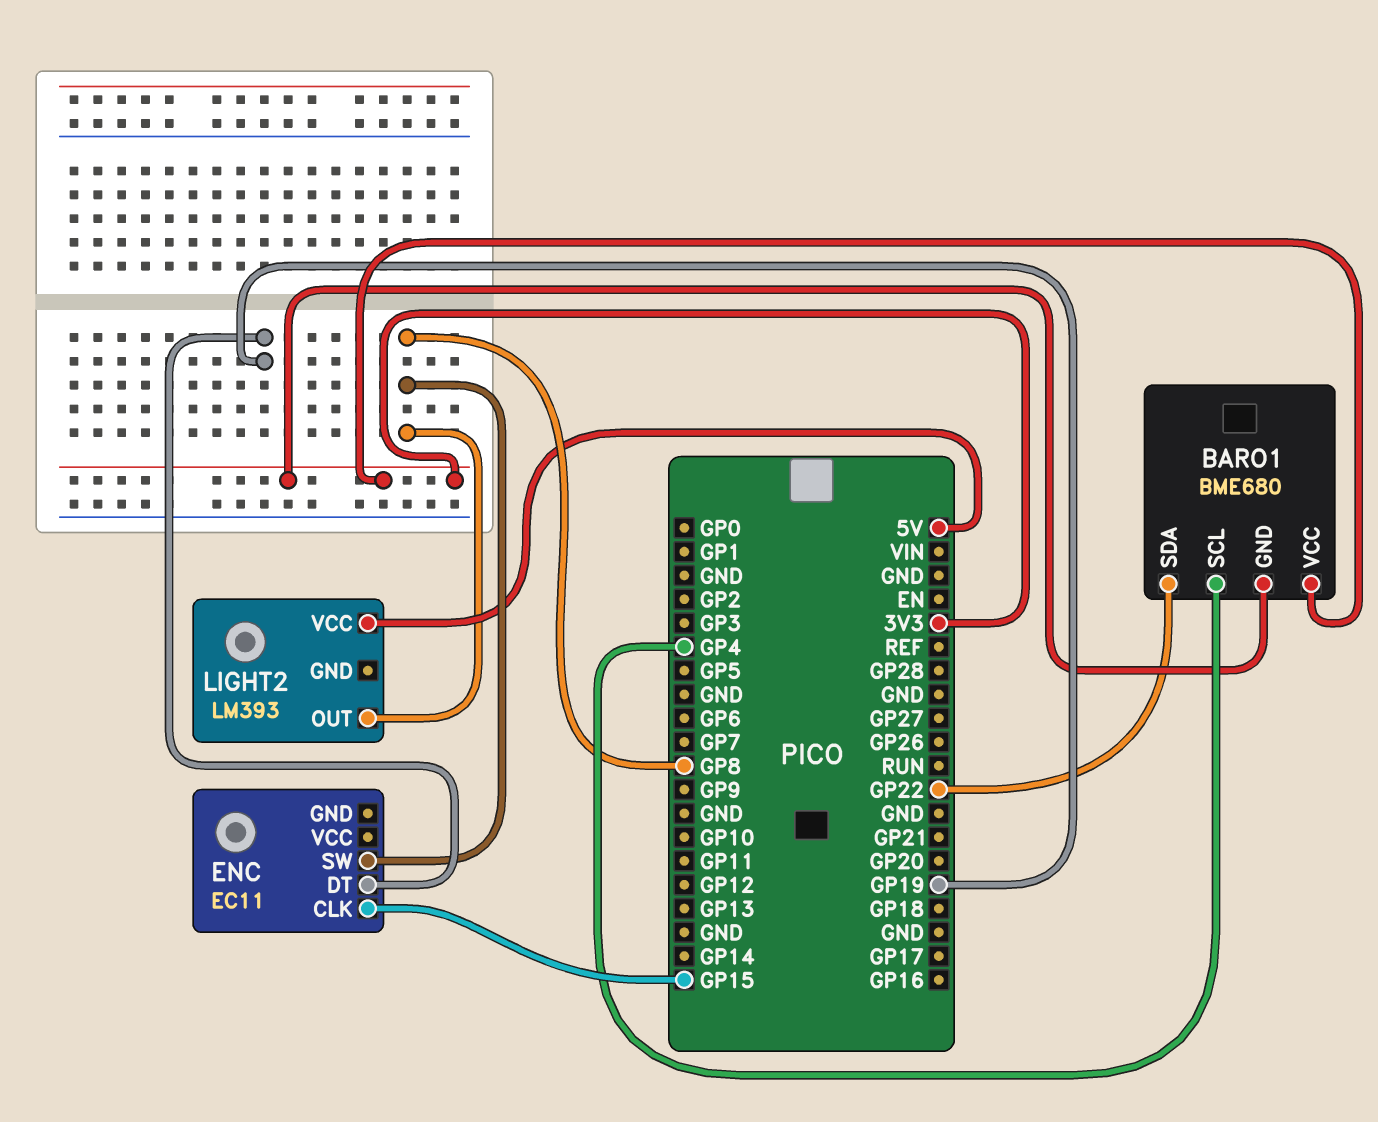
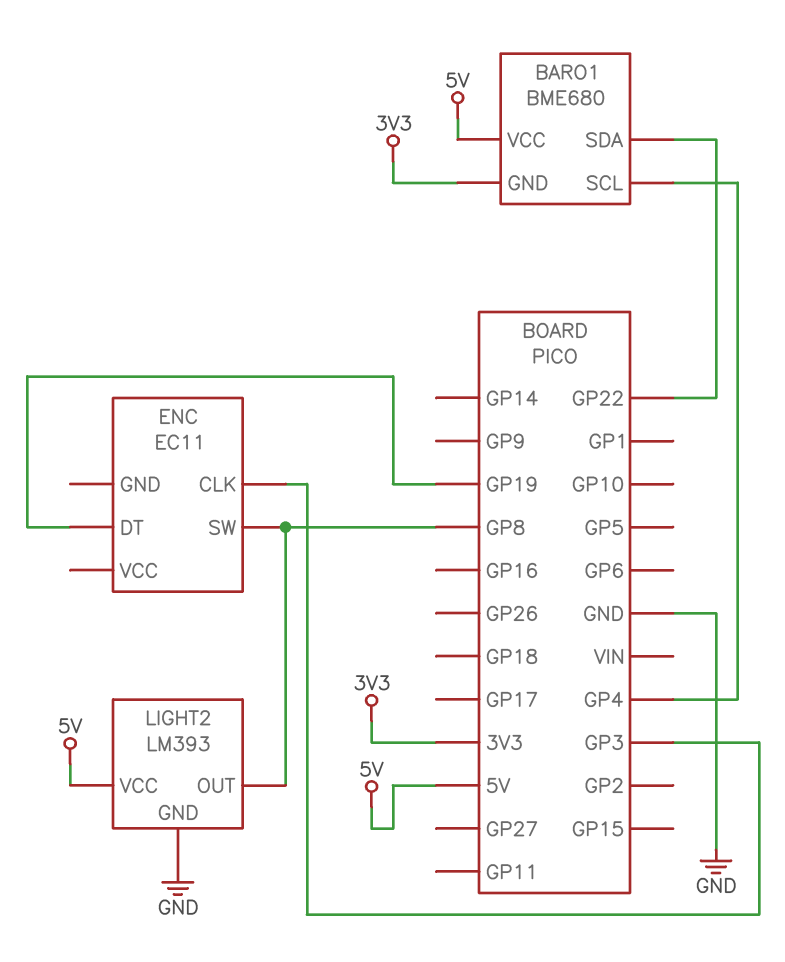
BARO1 pin VCC: 3V3 -> 5V
ENC pin CLK: GP15 -> GP3
LIGHT2 pin GND: none -> GND

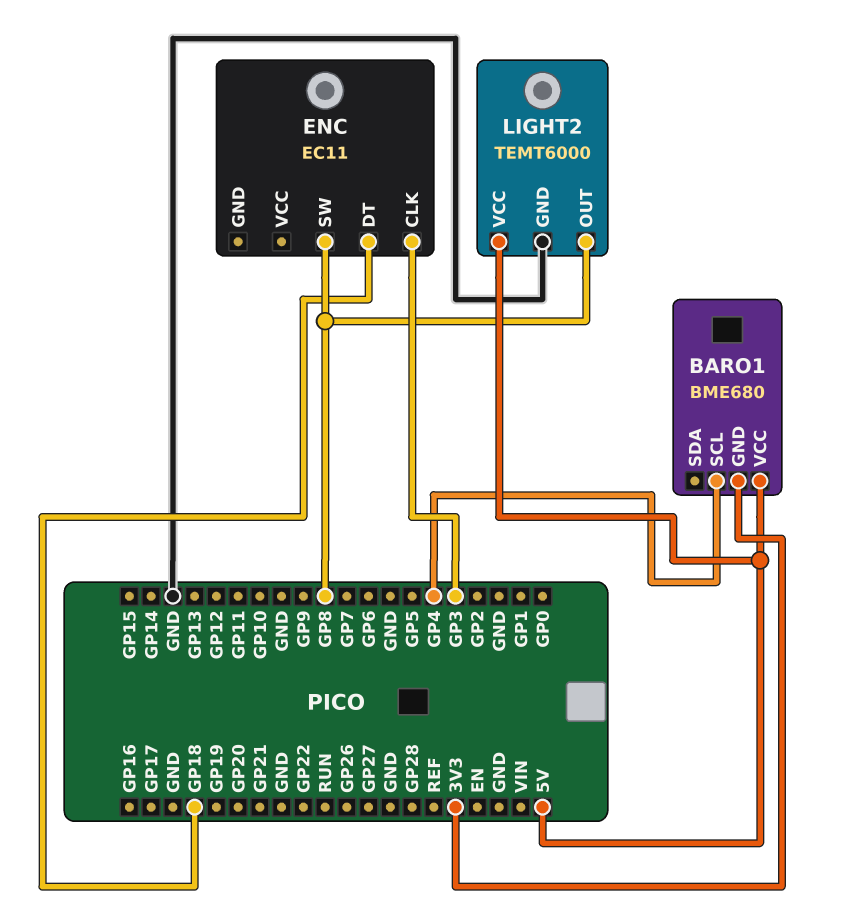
BARO1 pin SDA: GP22 -> none
ENC pin DT: GP19 -> GP18
LIGHT2: LM393 -> TEMT6000

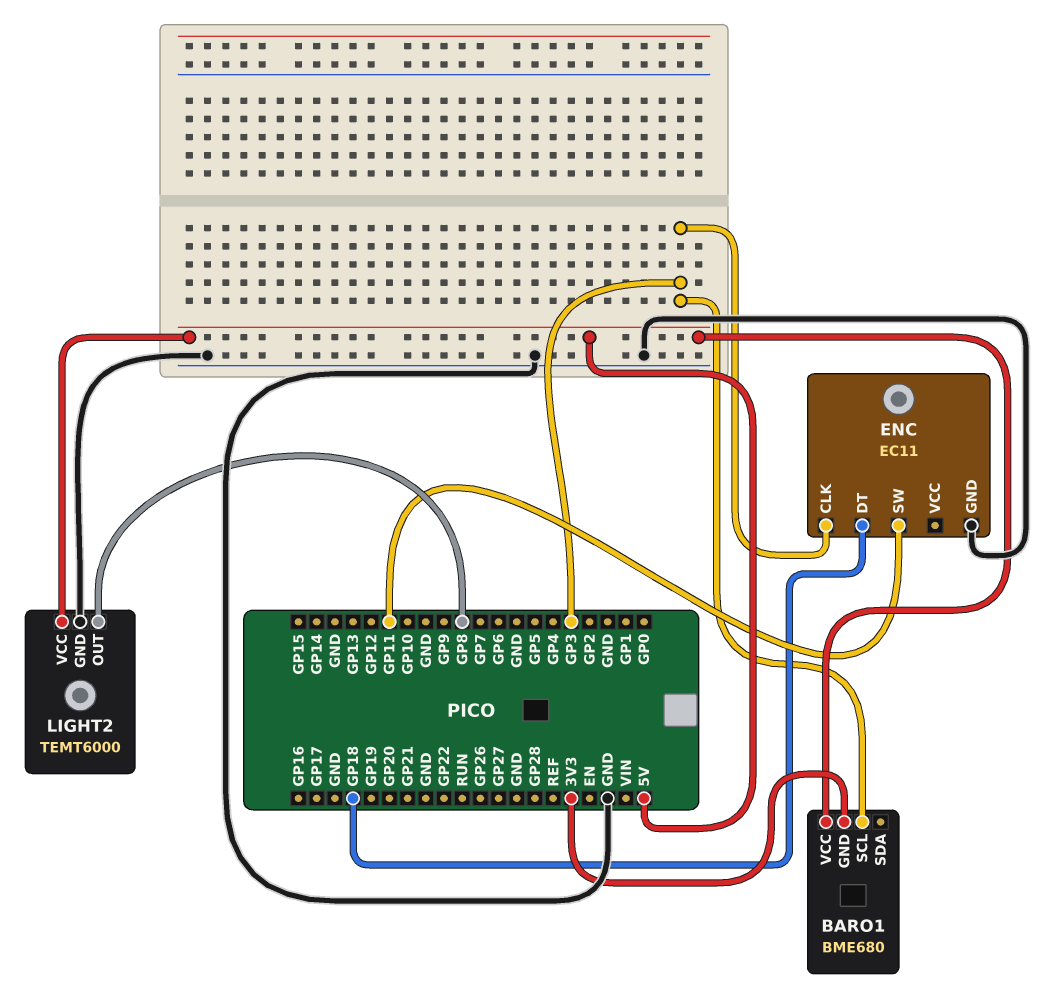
BARO1 pin SCL: GP4 -> GP3
ENC pin GND: none -> GND
ENC pin SW: GP8 -> GP11

